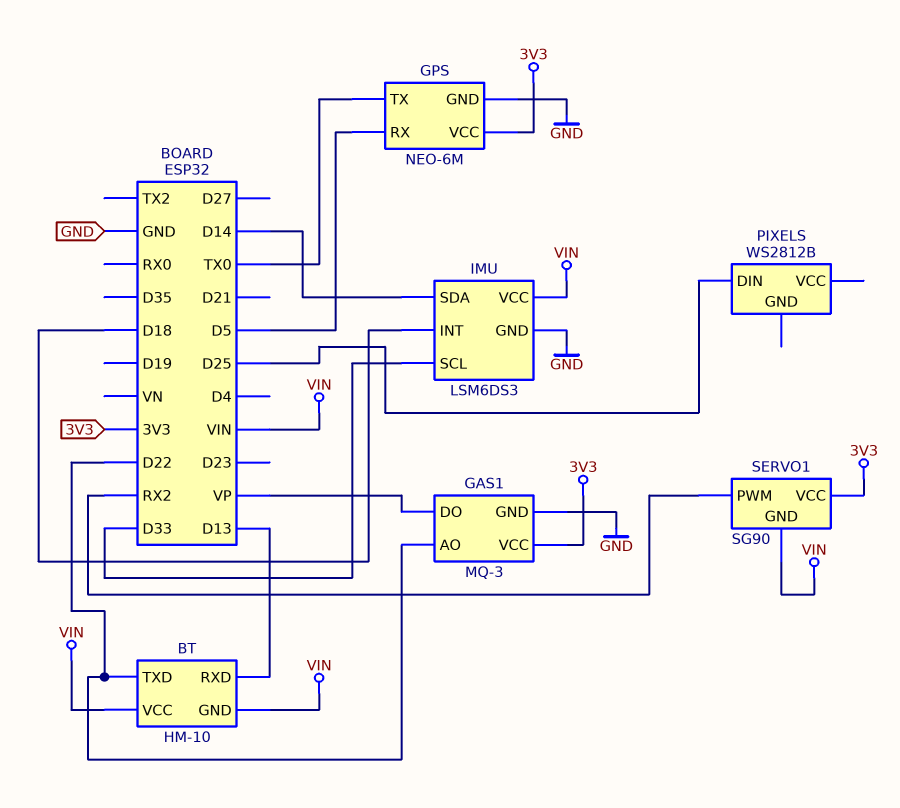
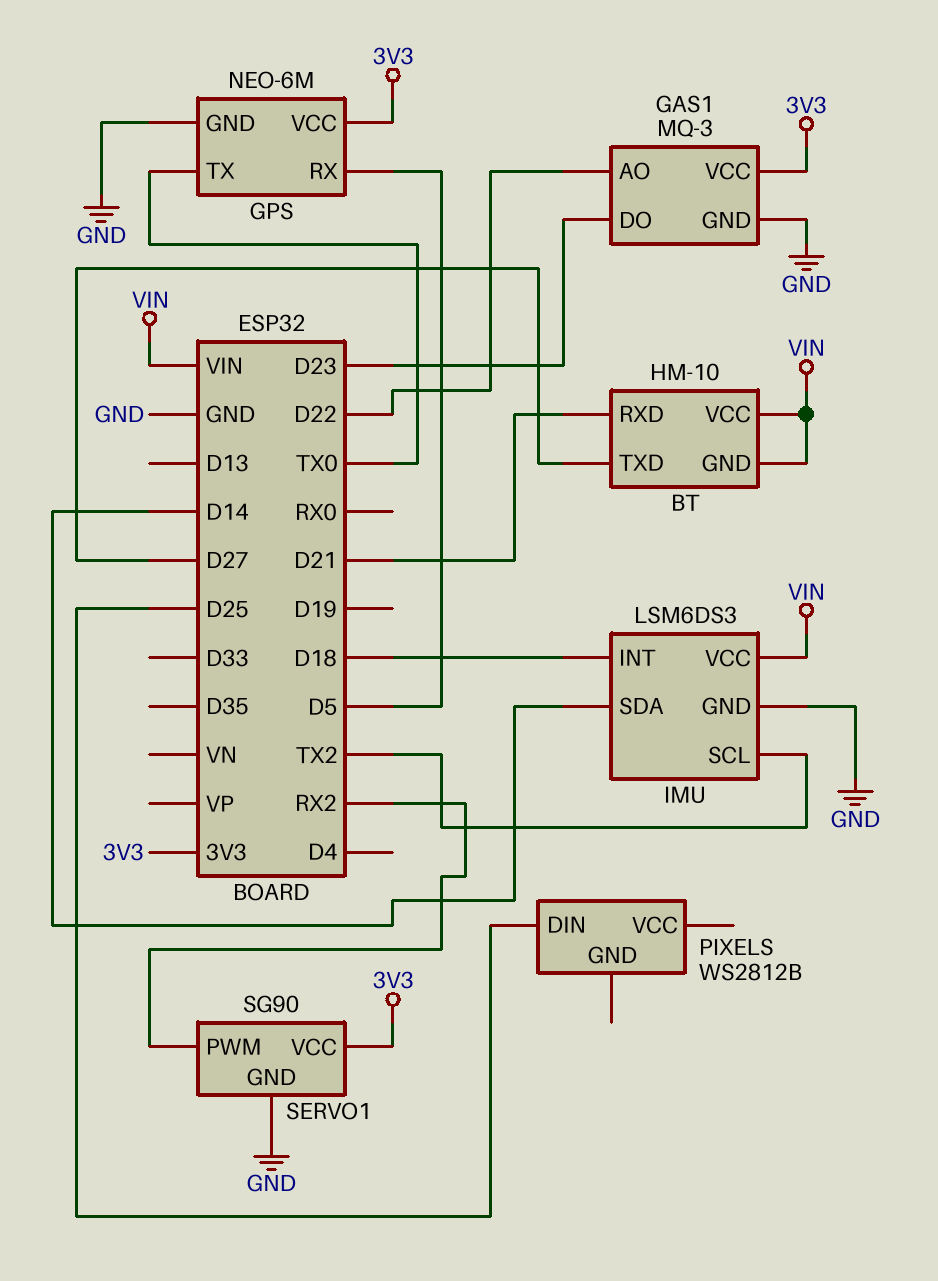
BT pin RXD: D13 -> D21
BT pin TXD: D22 -> D27
GAS1 pin DO: VP -> D23
IMU pin SCL: D33 -> TX2
SERVO1 pin GND: VIN -> GND

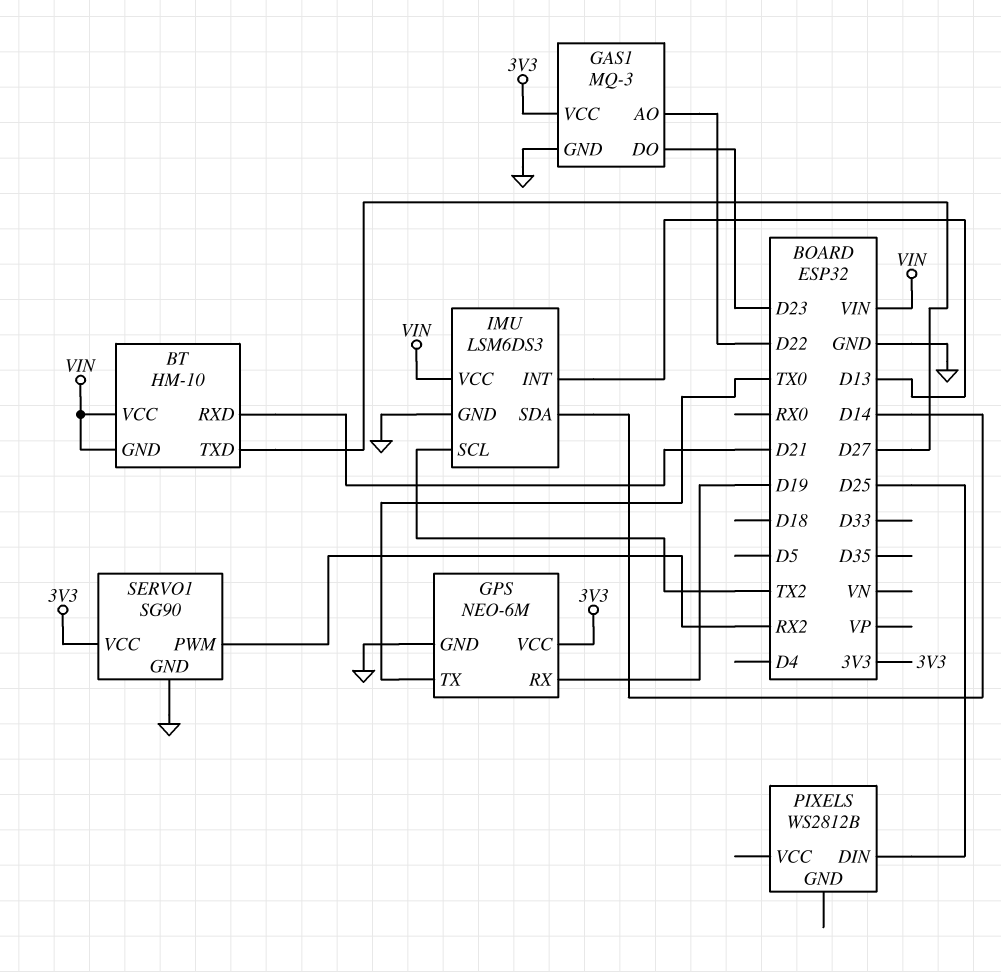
GPS pin RX: D5 -> D19
IMU pin INT: D18 -> D13

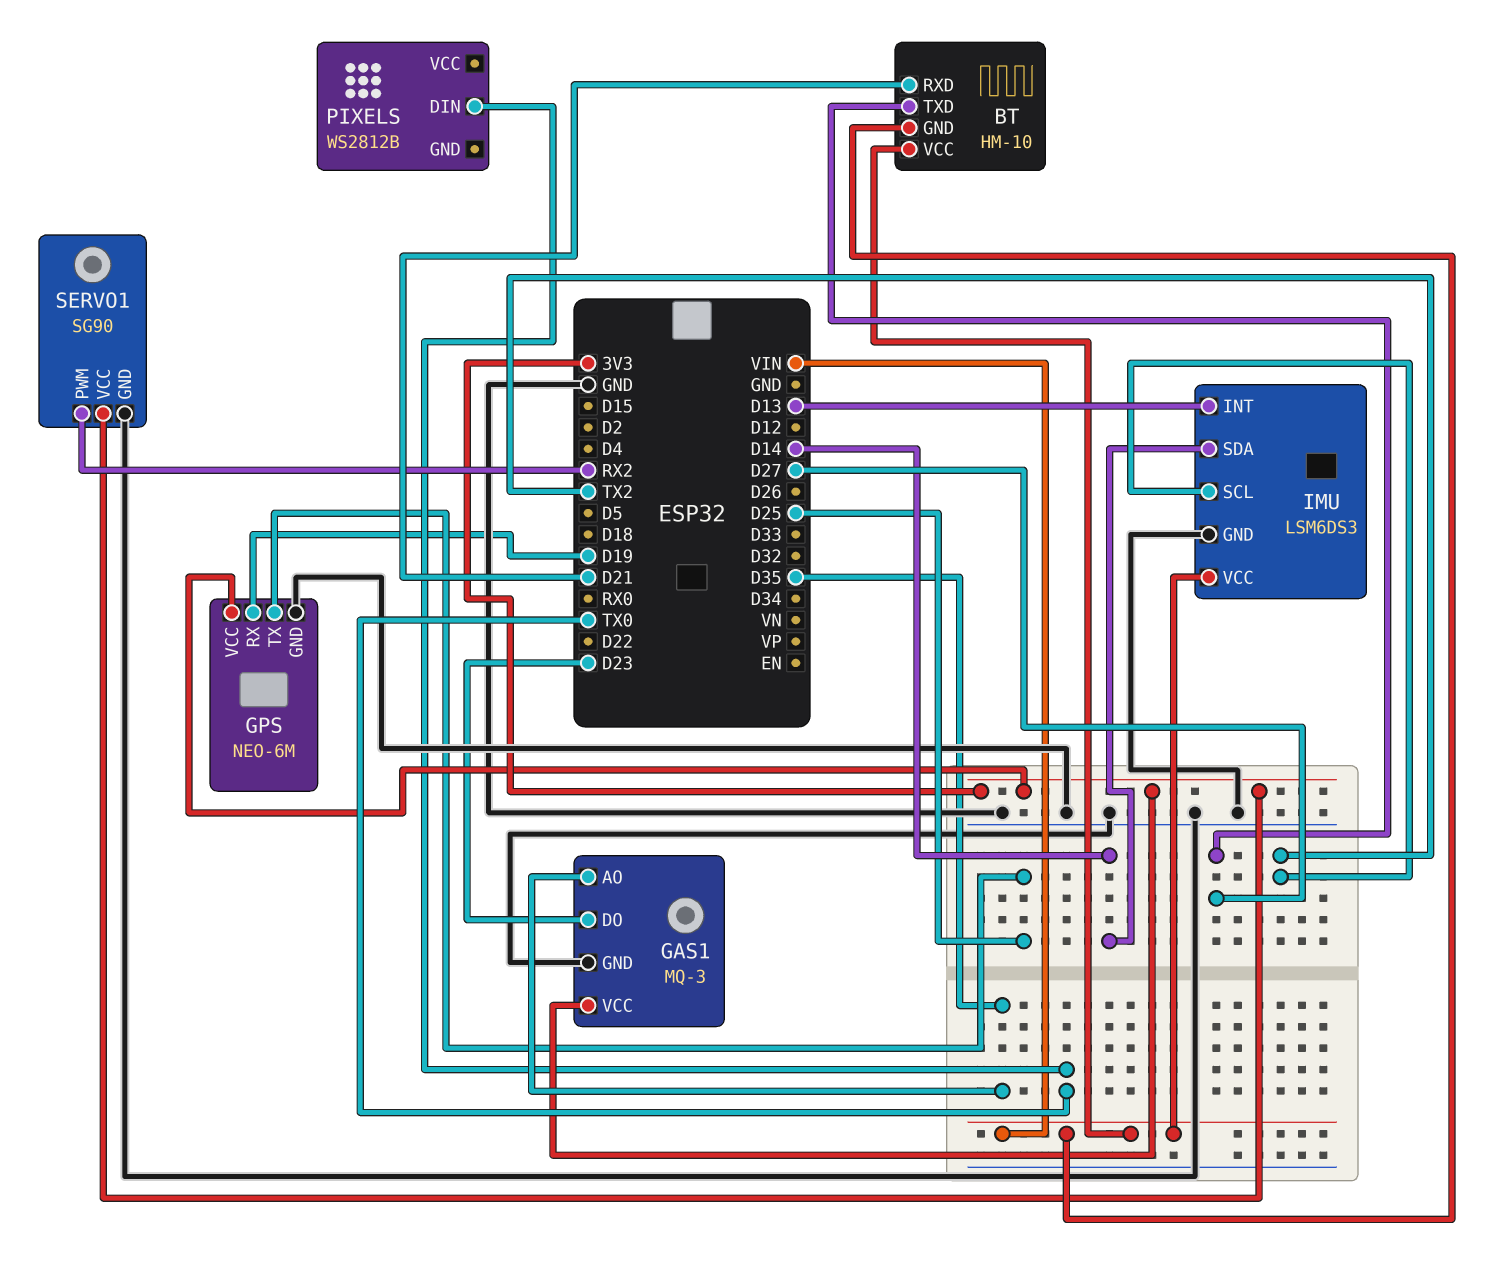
GAS1 pin AO: D22 -> D35
GPS pin TX: TX0 -> D25
PIXELS pin DIN: D25 -> TX0

